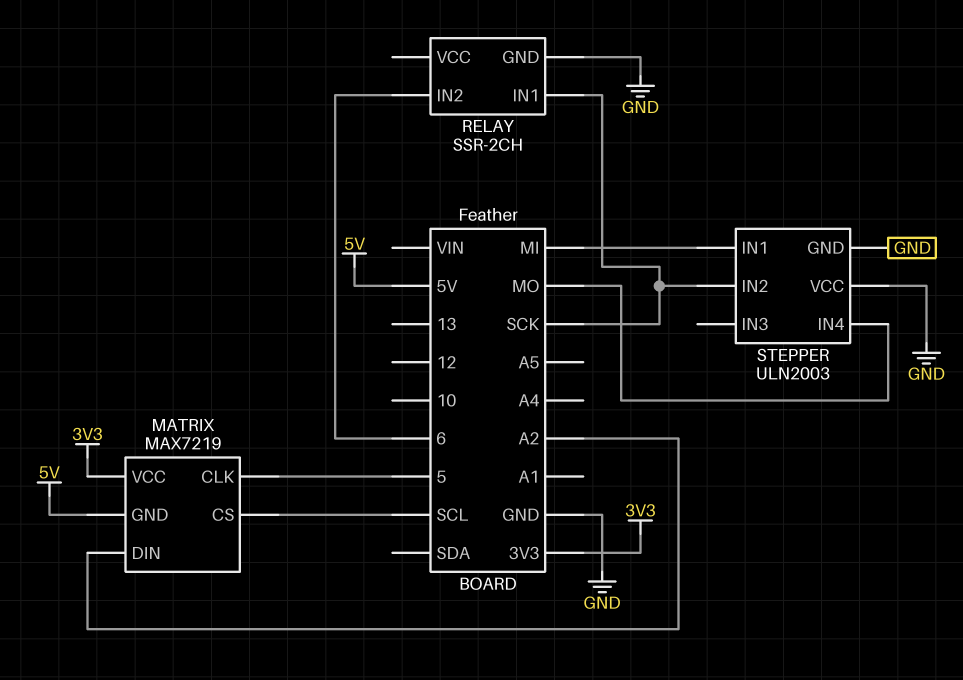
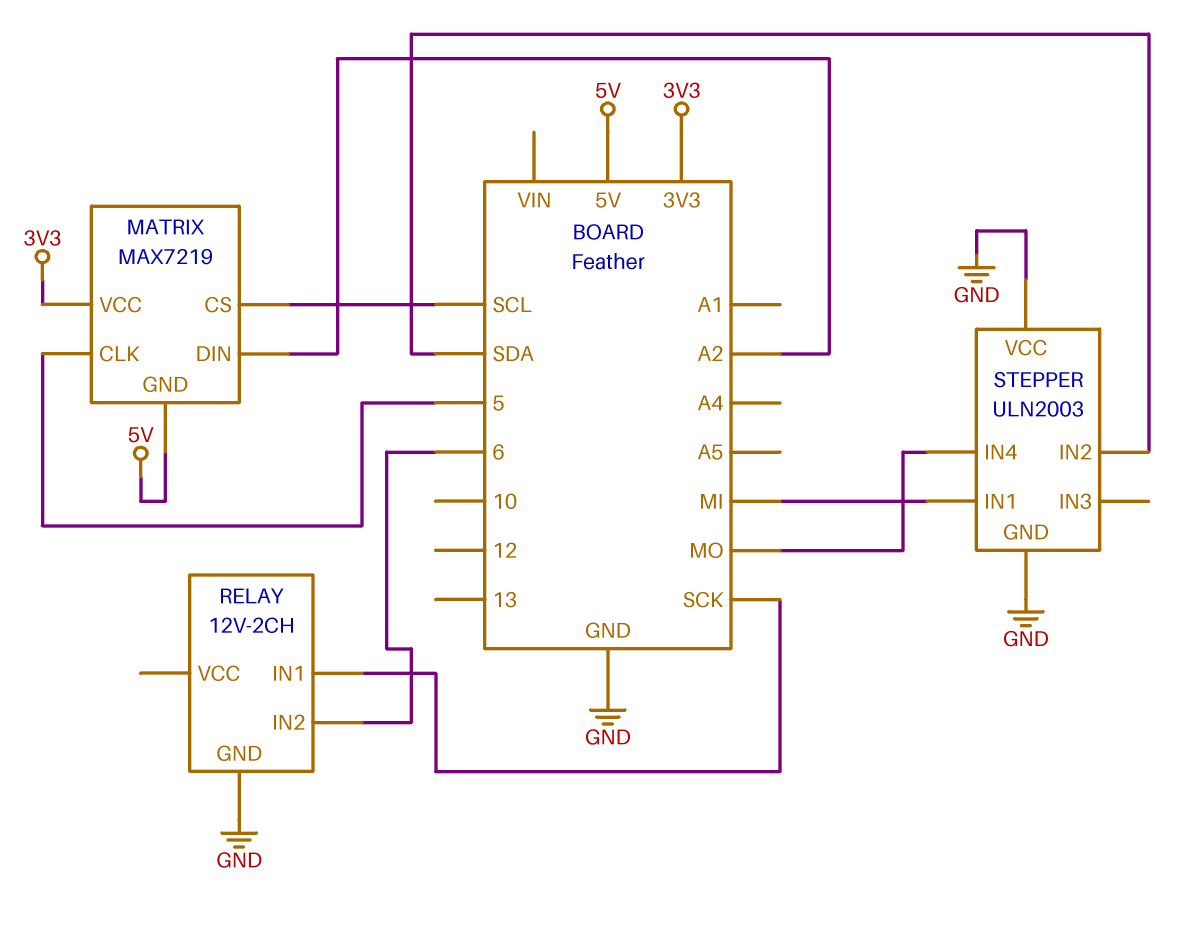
RELAY: SSR-2CH -> 12V-2CH
STEPPER pin IN2: SCK -> SDA

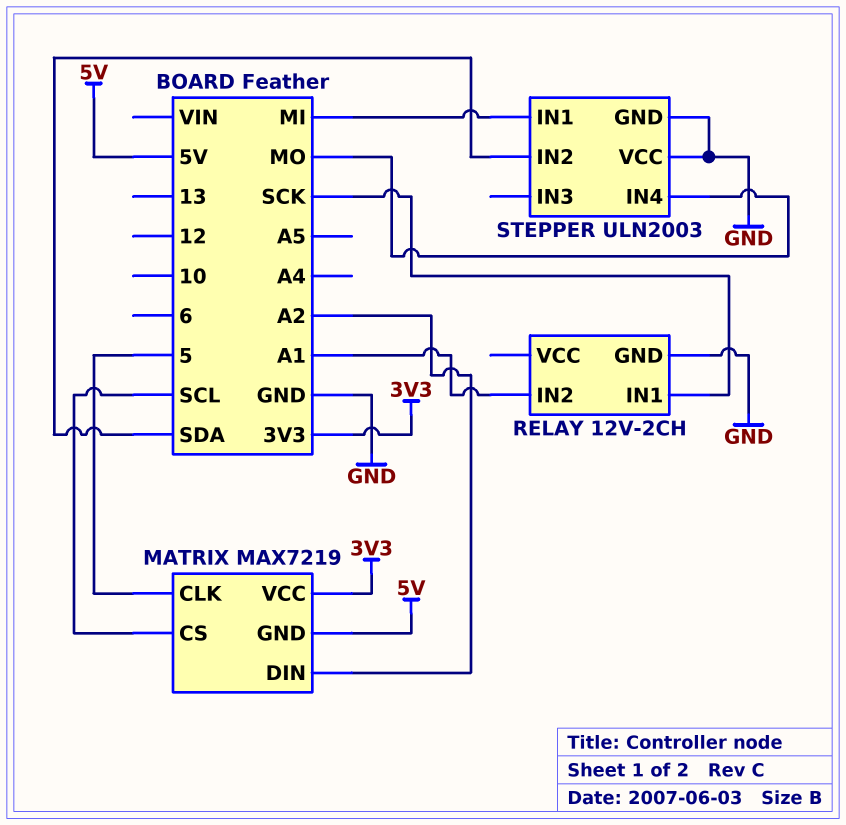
RELAY pin IN2: 6 -> A1

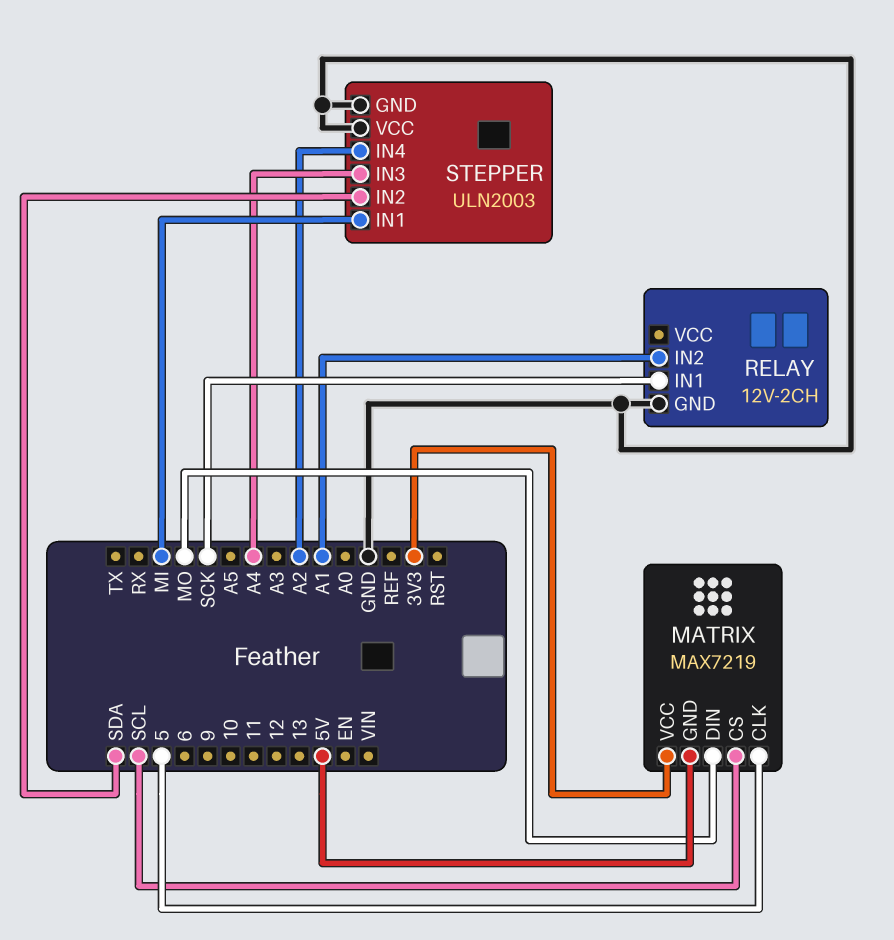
MATRIX pin DIN: A2 -> MO
STEPPER pin IN3: none -> A4
STEPPER pin IN4: MO -> A2

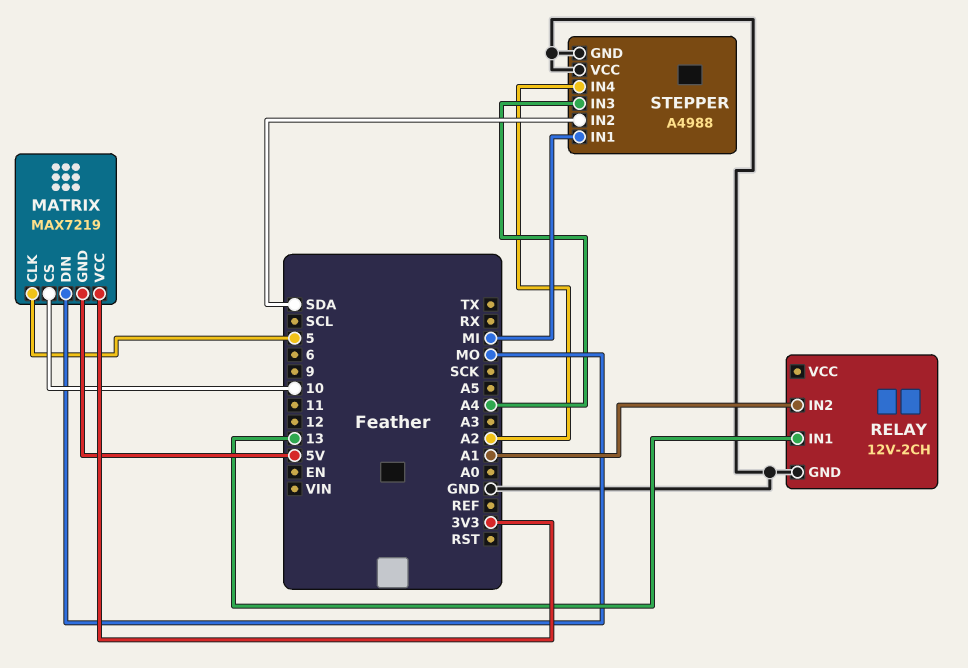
MATRIX pin CS: SCL -> 10
RELAY pin IN1: SCK -> 13
STEPPER: ULN2003 -> A4988

